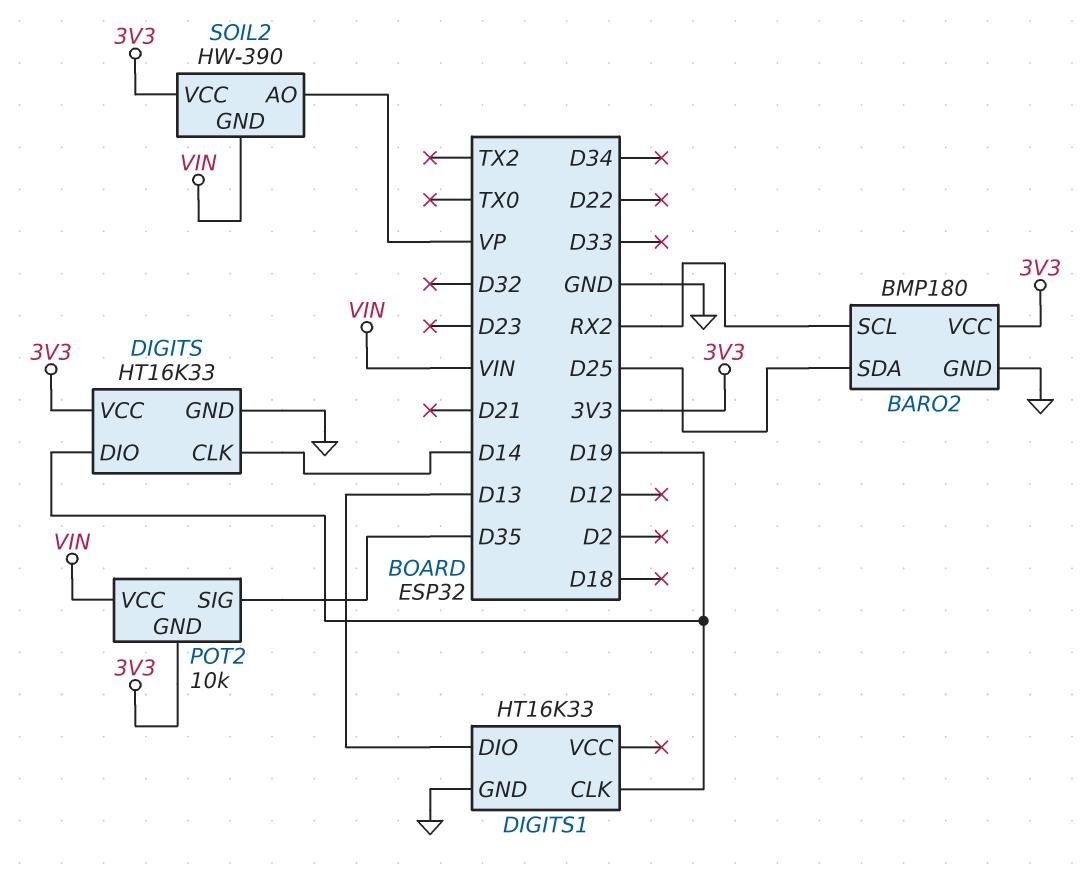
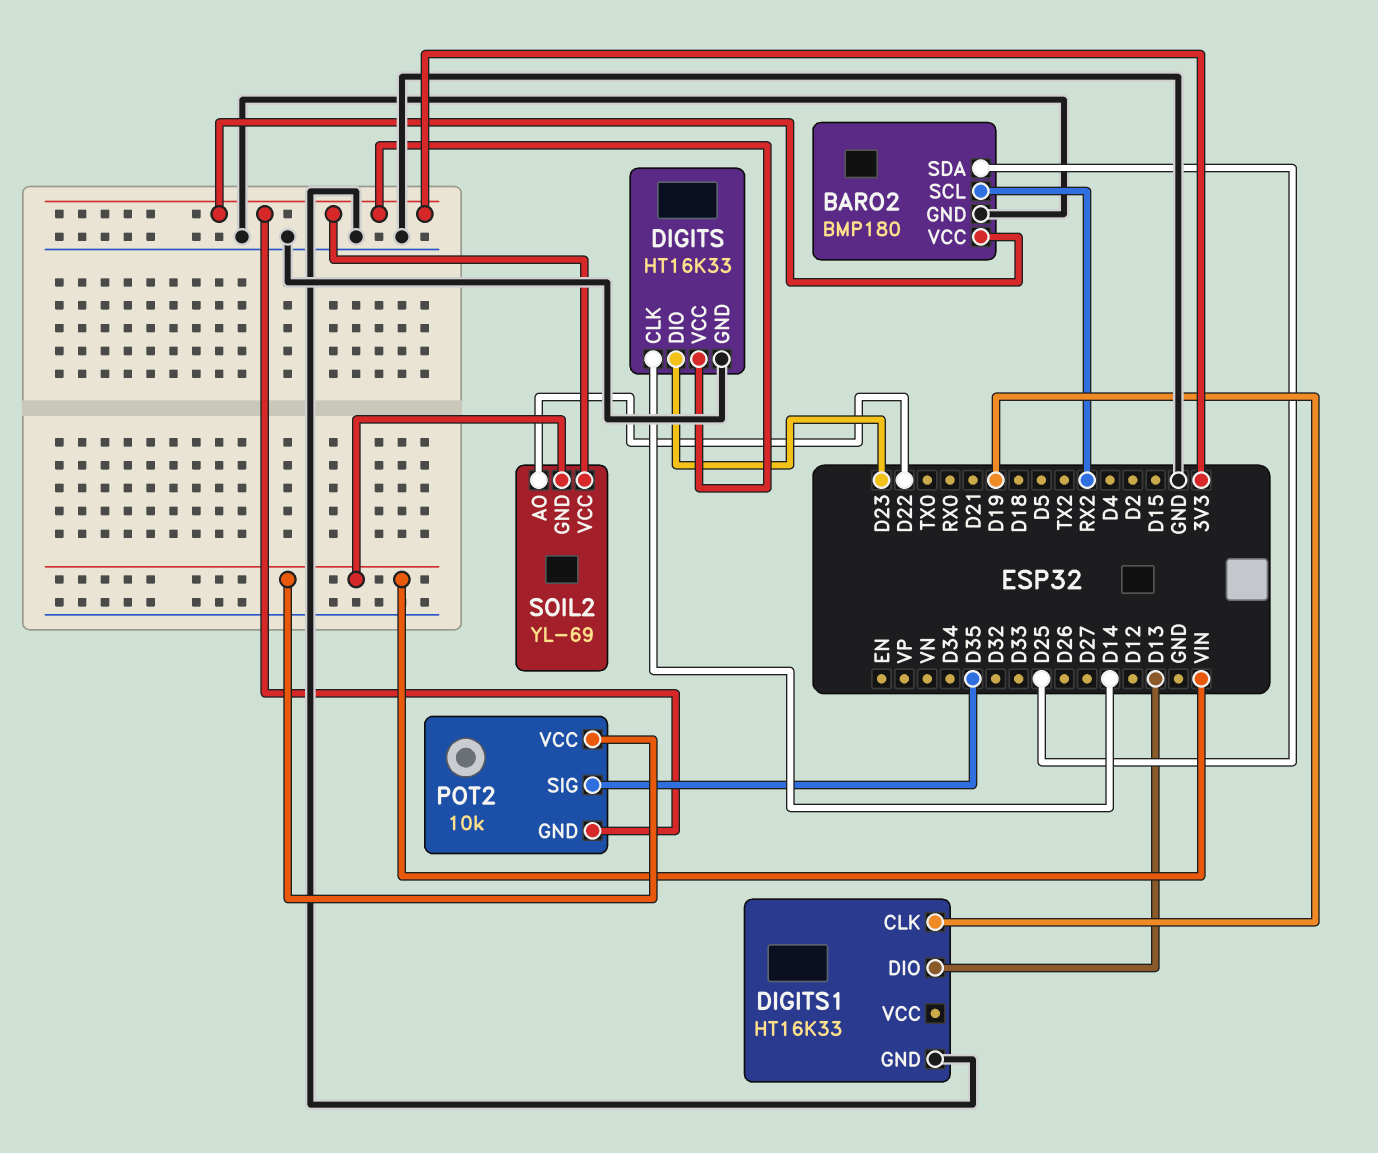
DIGITS pin DIO: D19 -> D23
SOIL2: HW-390 -> YL-69
SOIL2 pin AO: VP -> D22

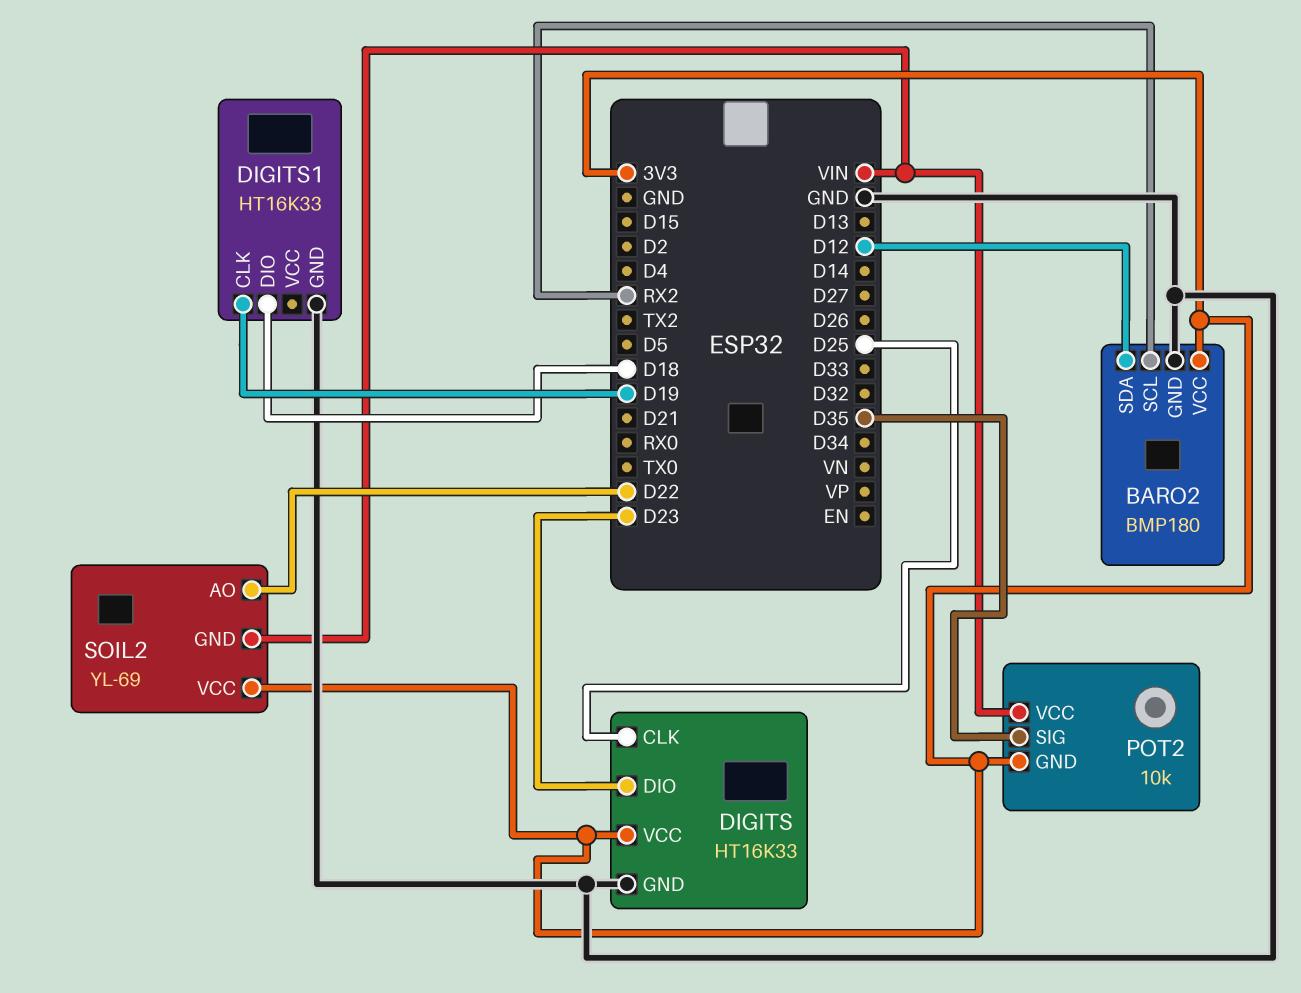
BARO2 pin SDA: D25 -> D12
DIGITS pin CLK: D14 -> D25
DIGITS1 pin DIO: D13 -> D18

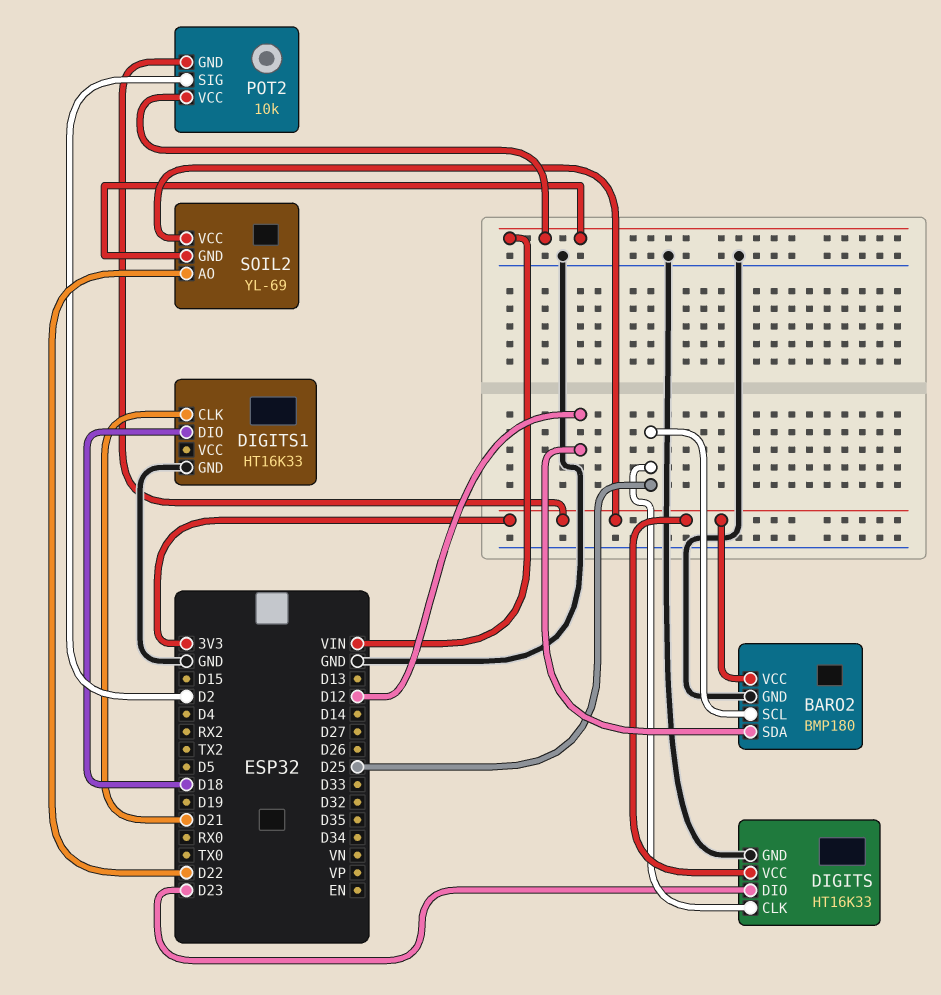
BARO2 pin SCL: RX2 -> D25
DIGITS1 pin CLK: D19 -> D21
POT2 pin SIG: D35 -> D2

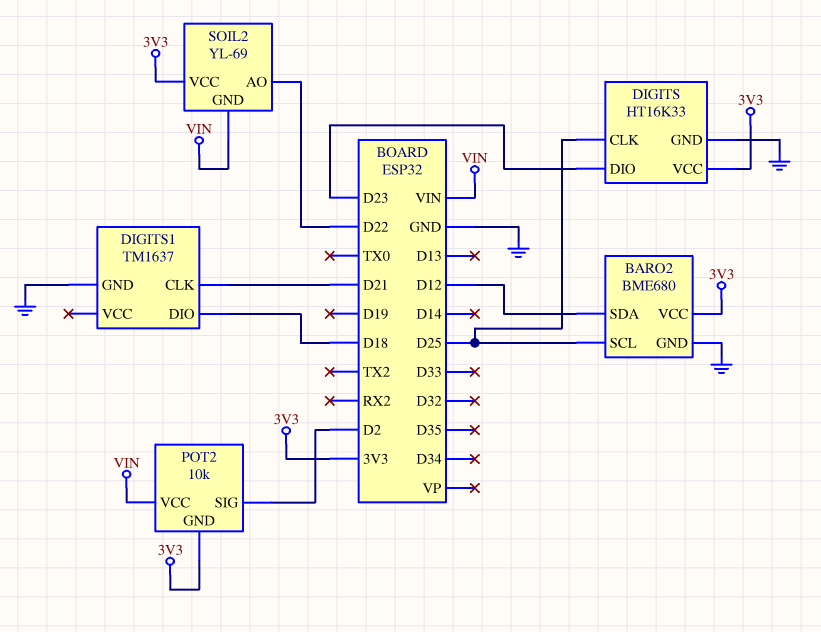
BARO2: BMP180 -> BME680
DIGITS1: HT16K33 -> TM1637

